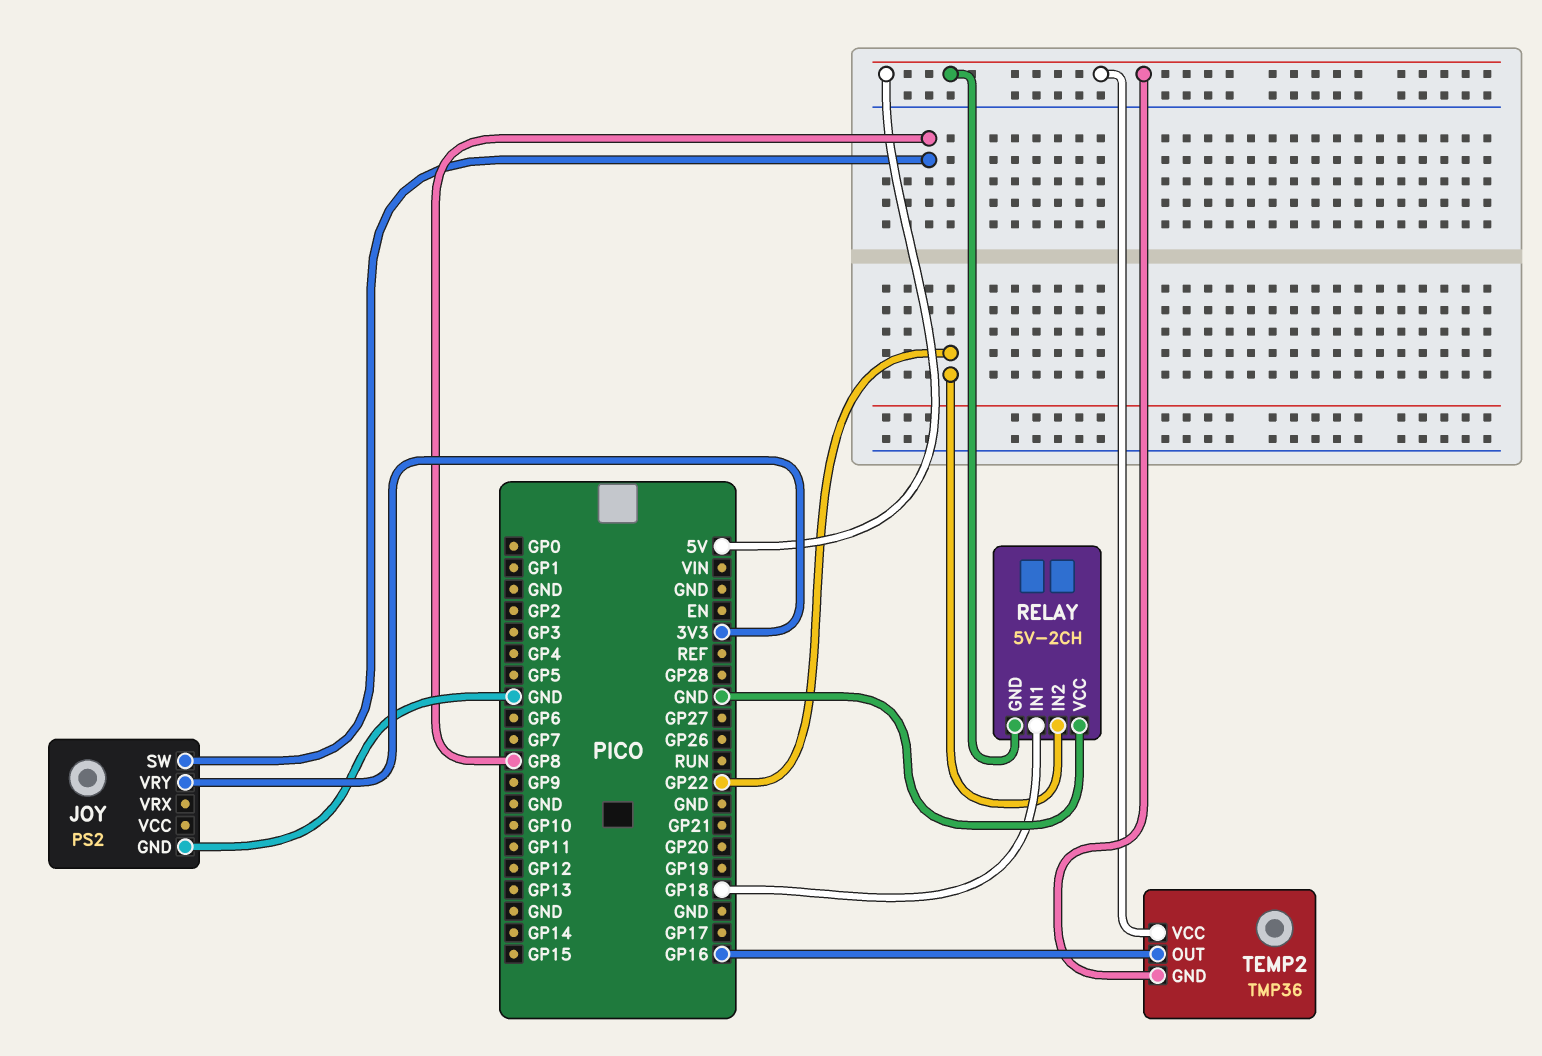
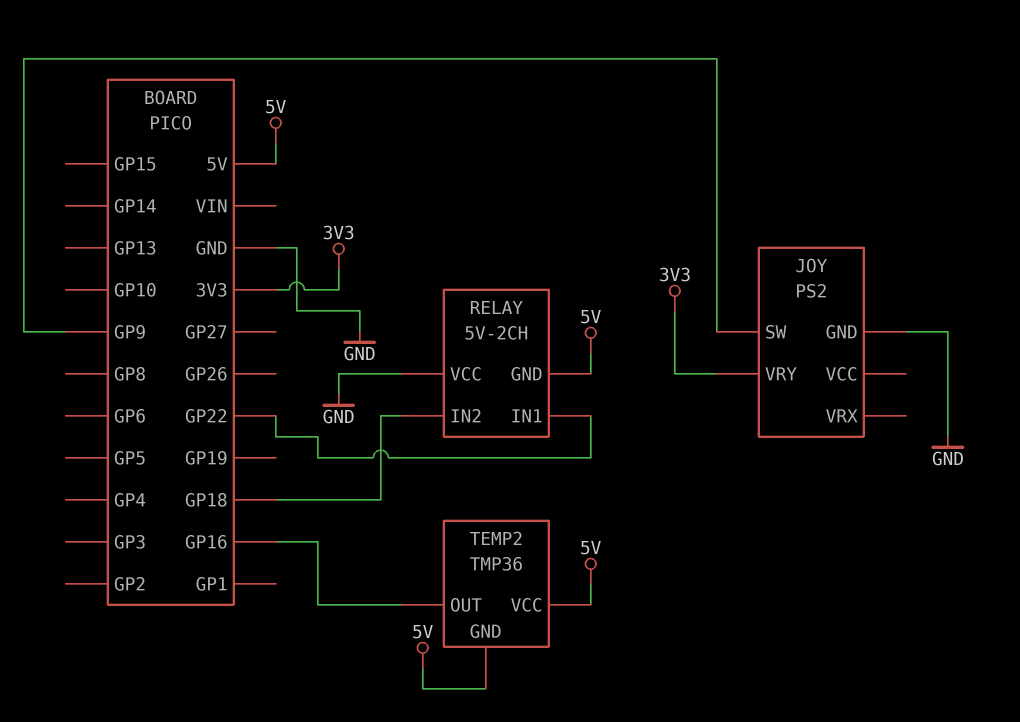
JOY pin SW: GP8 -> GP9
RELAY pin IN1: GP18 -> GP22
RELAY pin IN2: GP22 -> GP18

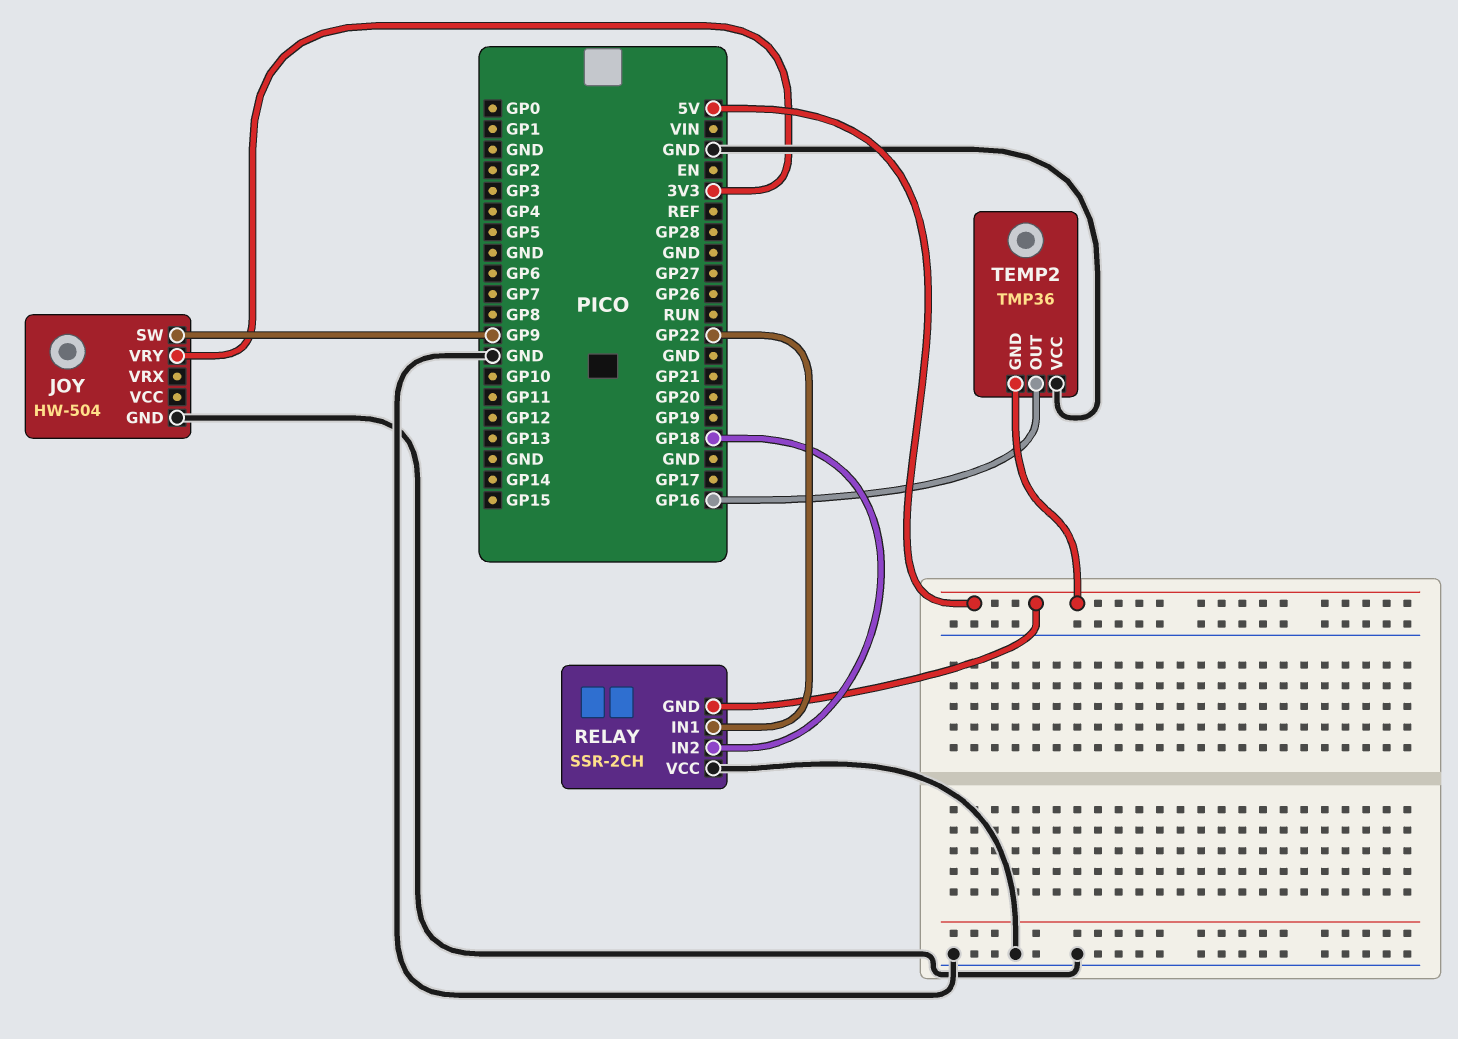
JOY: PS2 -> HW-504
RELAY: 5V-2CH -> SSR-2CH
TEMP2 pin VCC: 5V -> GND

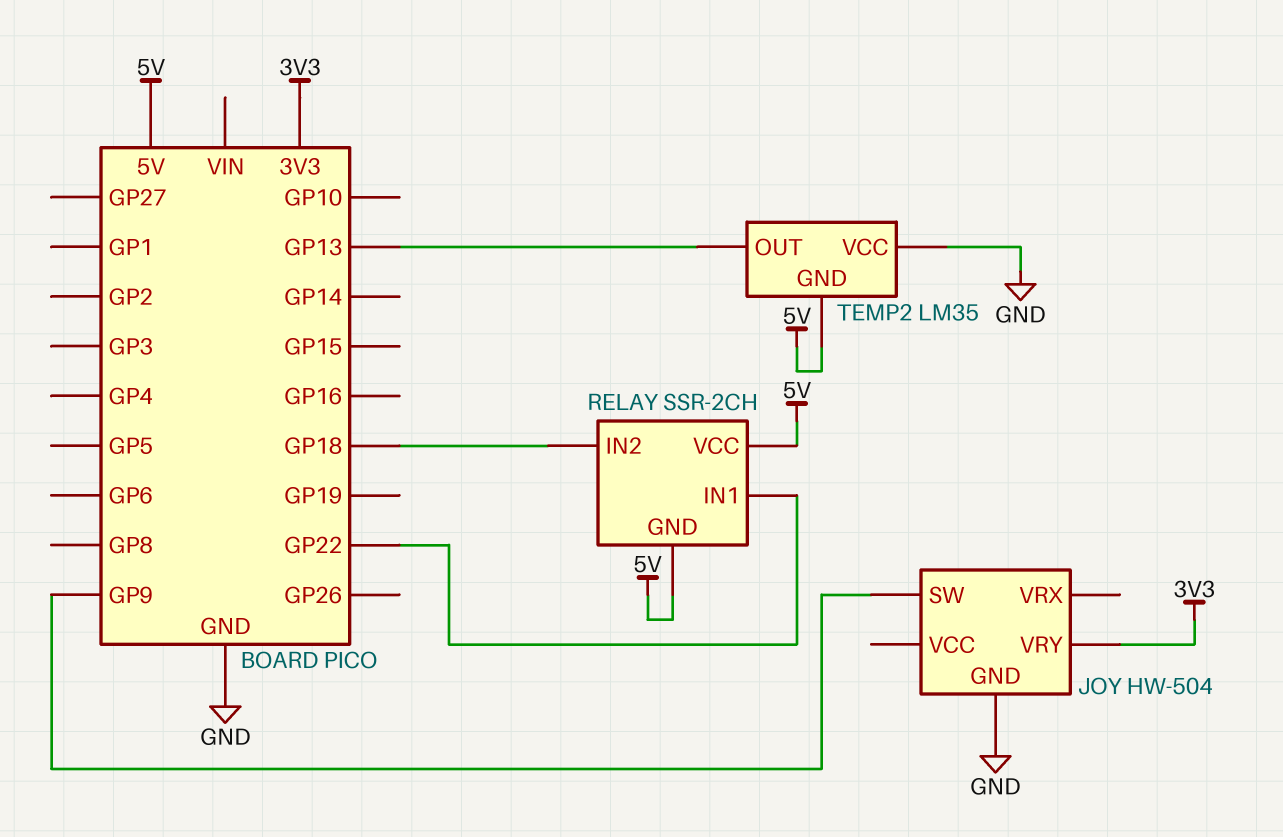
RELAY pin VCC: GND -> 5V
TEMP2: TMP36 -> LM35
TEMP2 pin OUT: GP16 -> GP13

